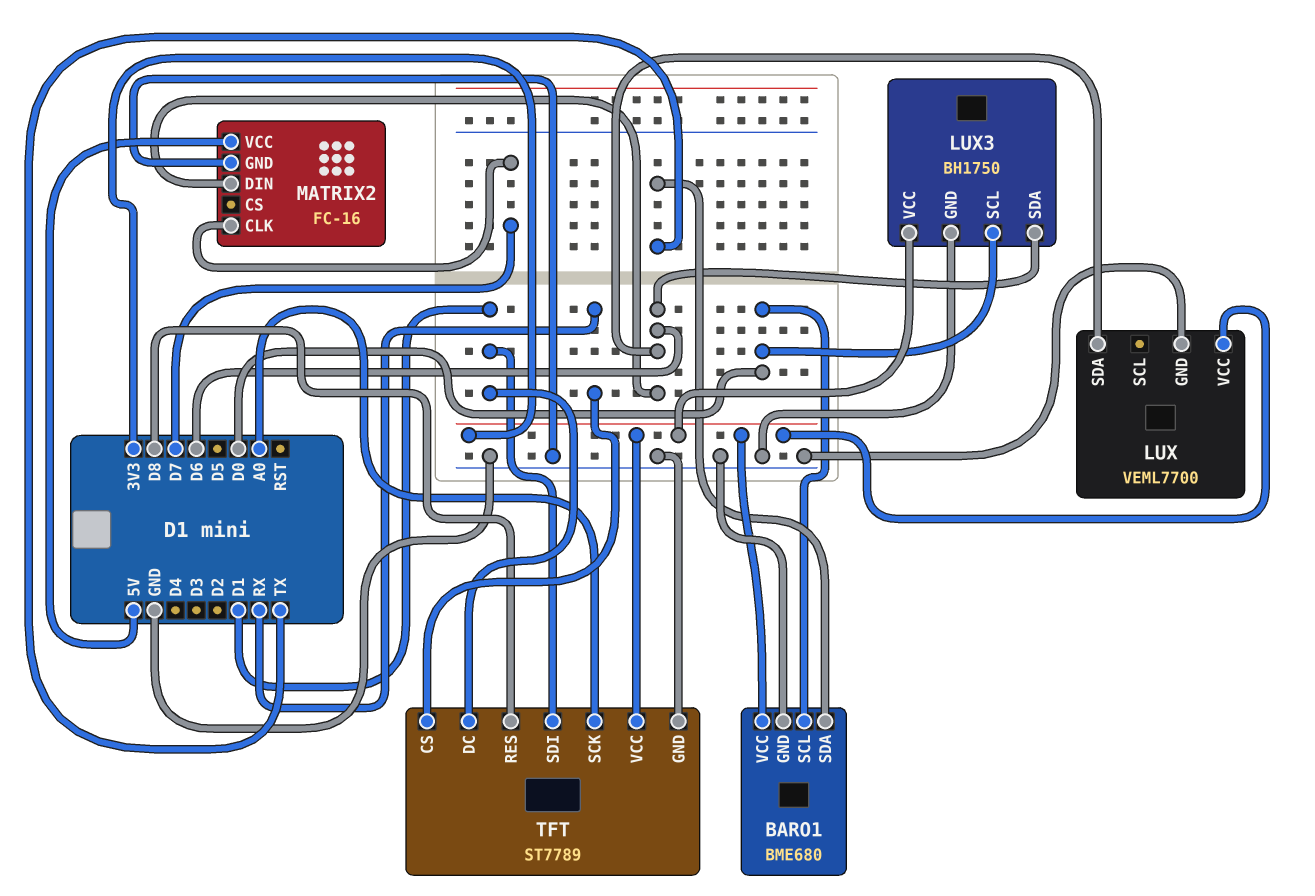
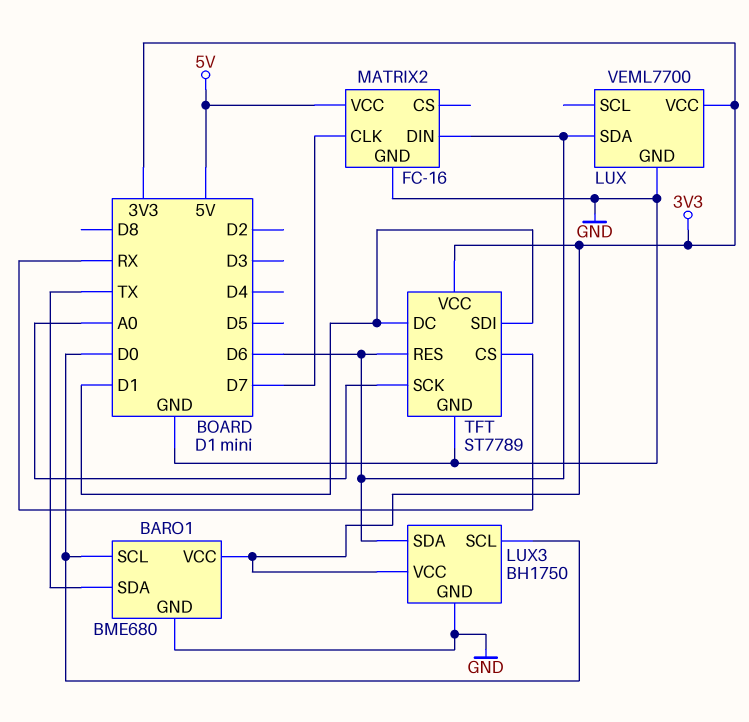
TFT pin RES: D8 -> D6

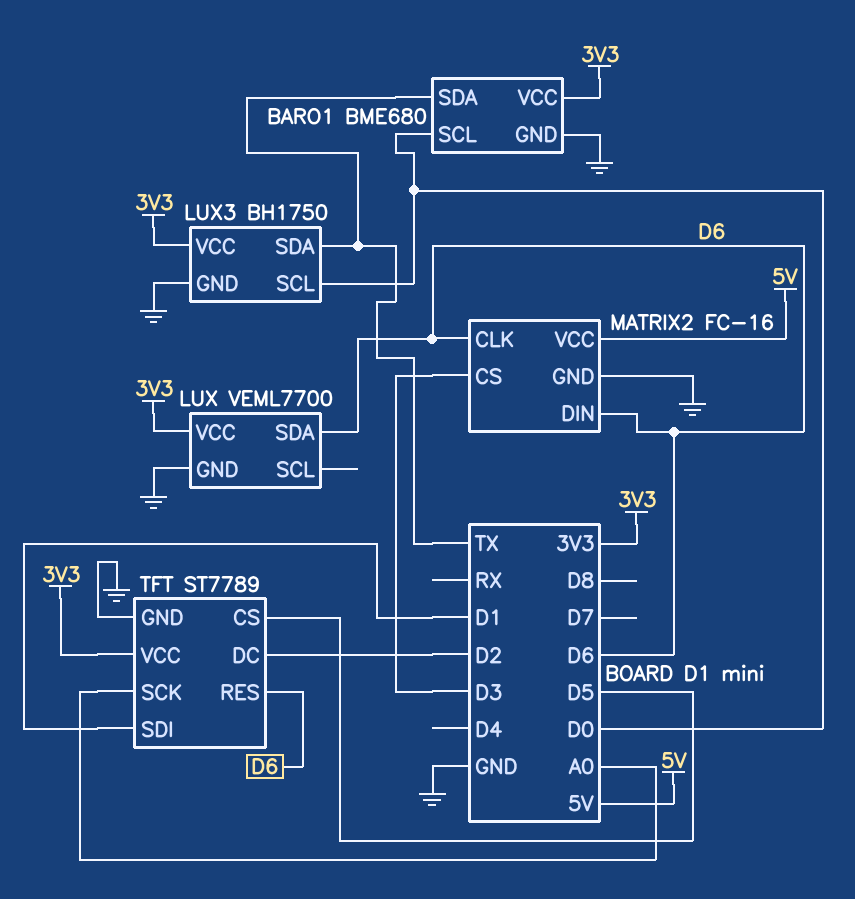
LUX3 pin SDA: D6 -> TX
MATRIX2 pin CLK: D7 -> D6
MATRIX2 pin CS: none -> D3
TFT pin CS: RX -> D5
TFT pin DC: D1 -> D2

